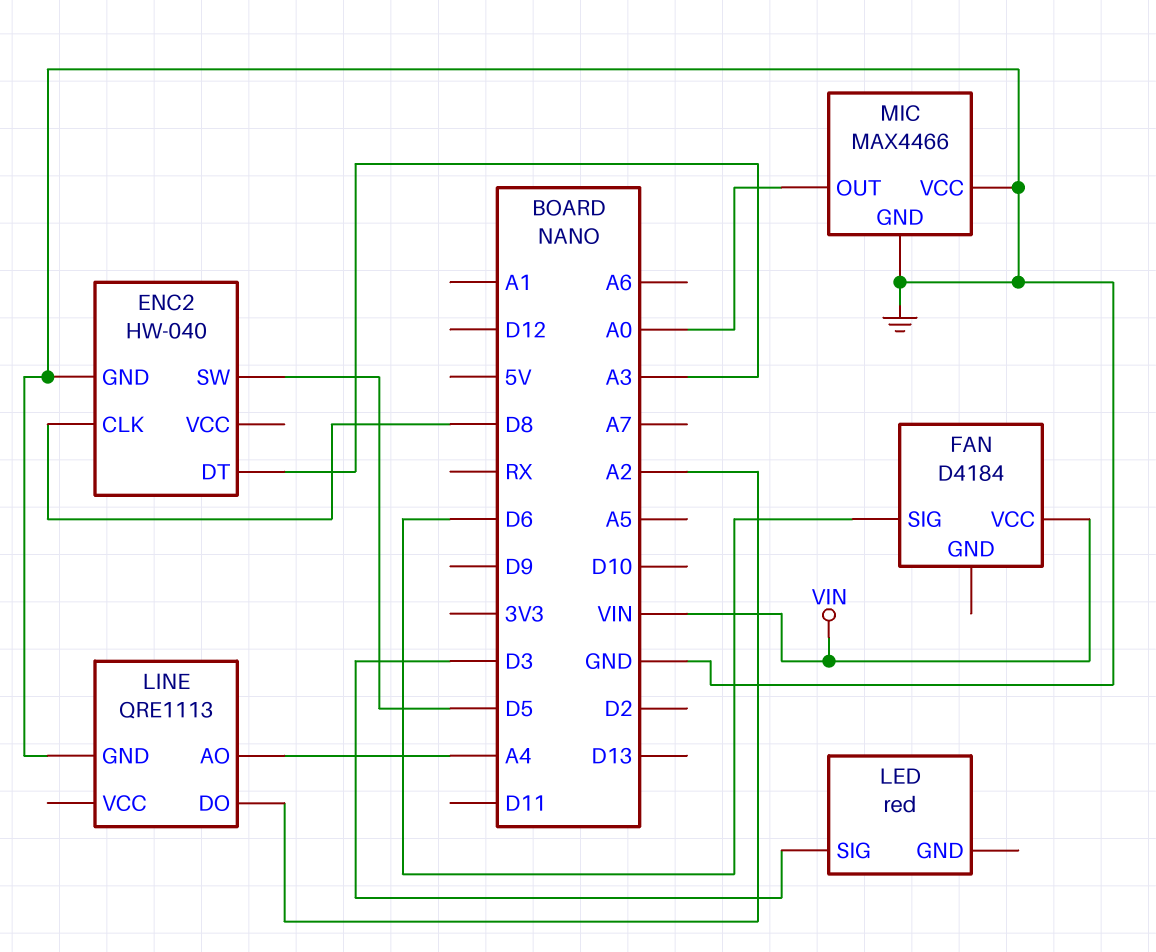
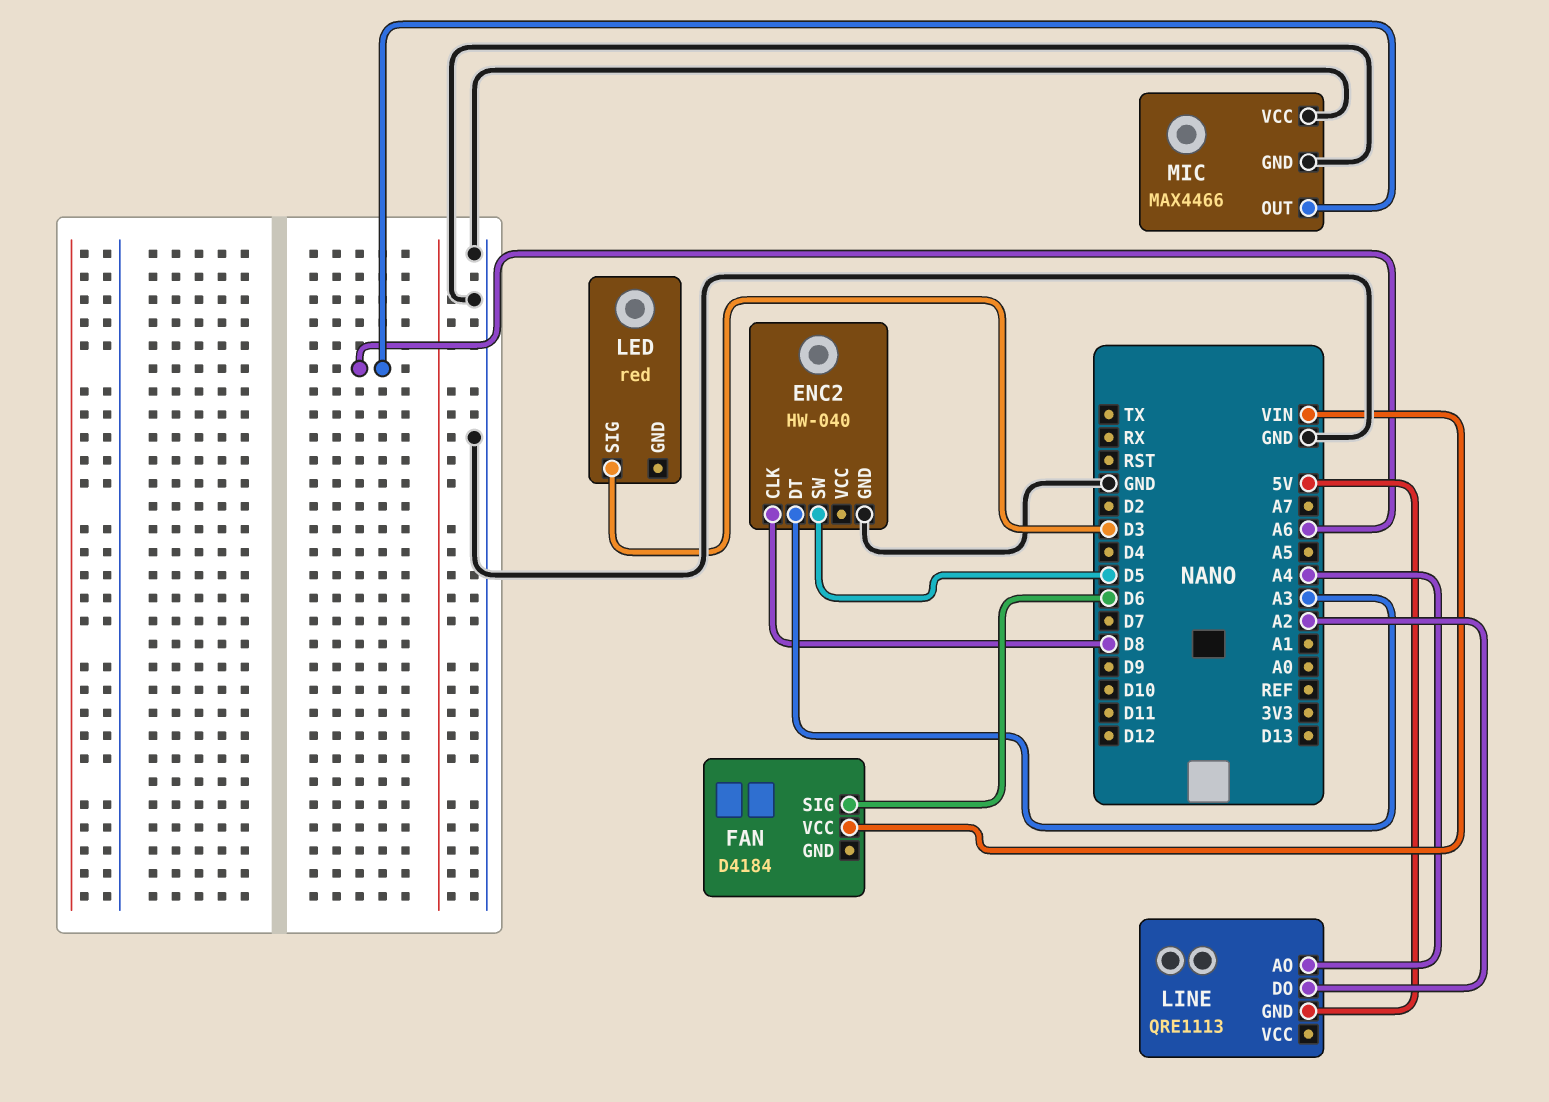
LINE pin GND: GND -> 5V
MIC pin OUT: A0 -> A6

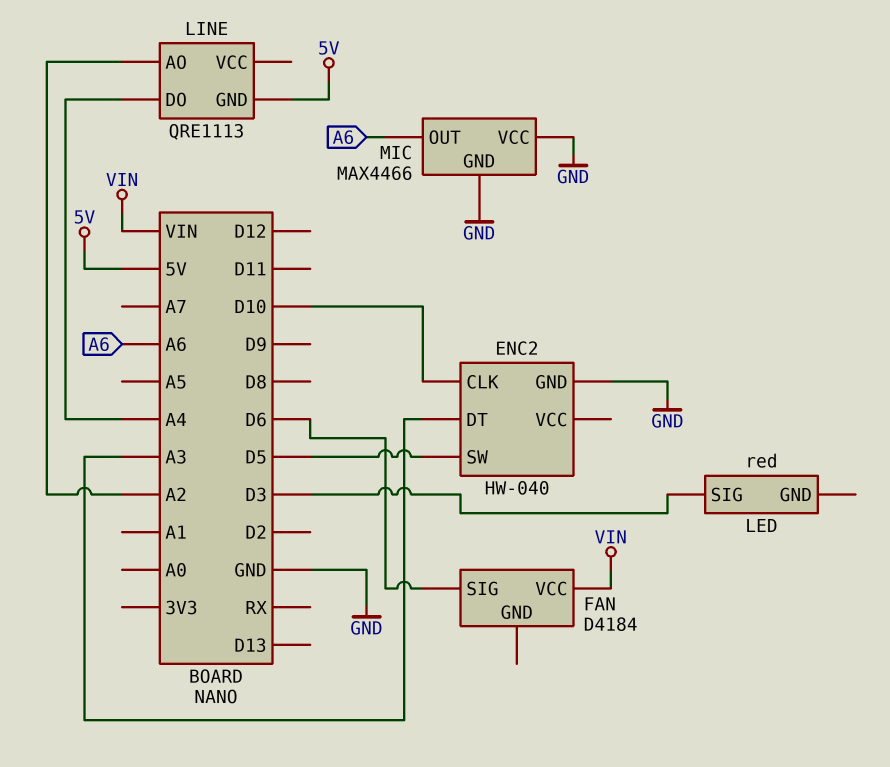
ENC2 pin CLK: D8 -> D10
LINE pin AO: A4 -> A2
LINE pin DO: A2 -> A4

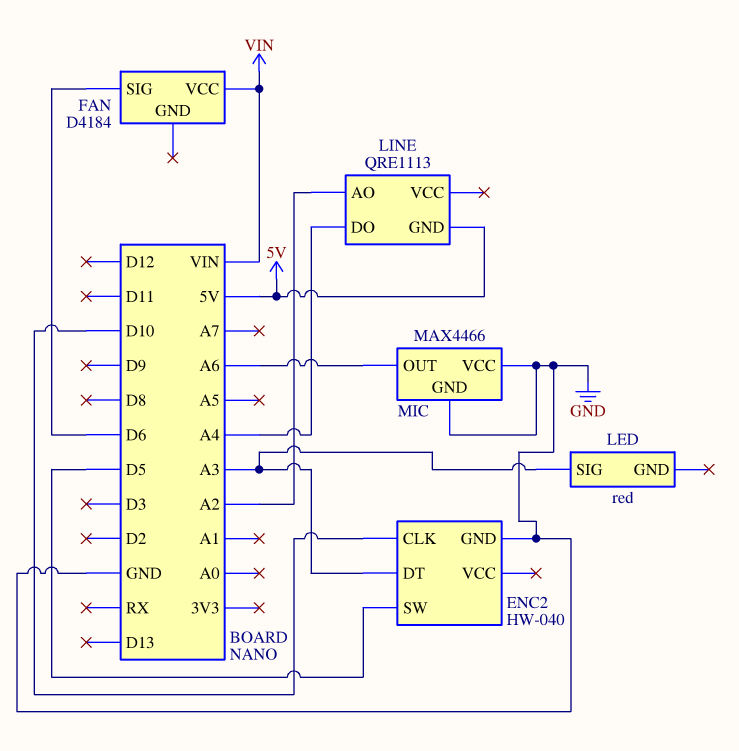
LED pin SIG: D3 -> A3

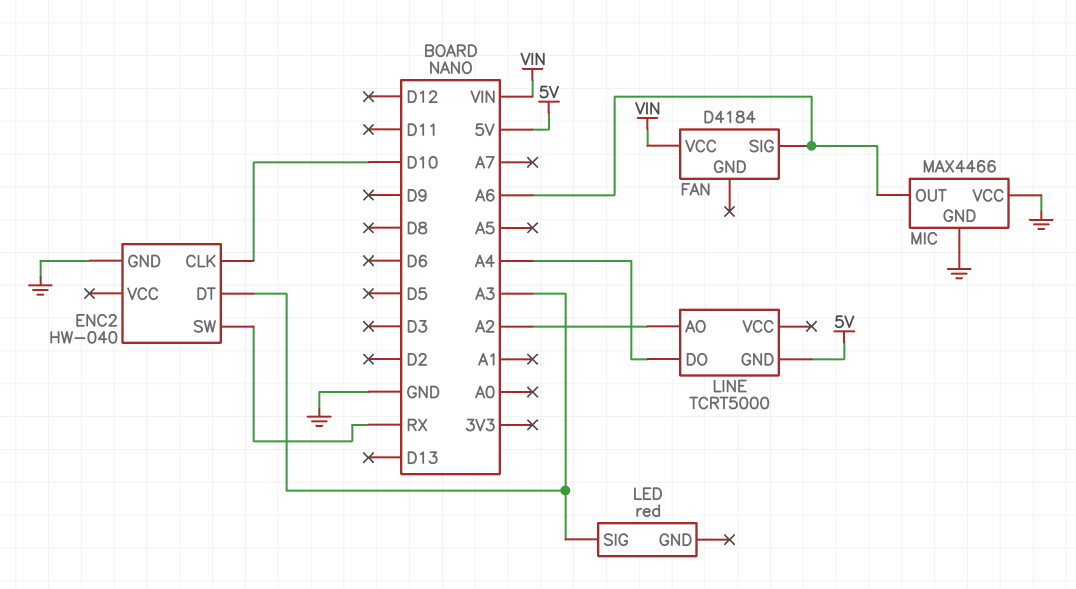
ENC2 pin SW: D5 -> RX
FAN pin SIG: D6 -> A6
LINE: QRE1113 -> TCRT5000

